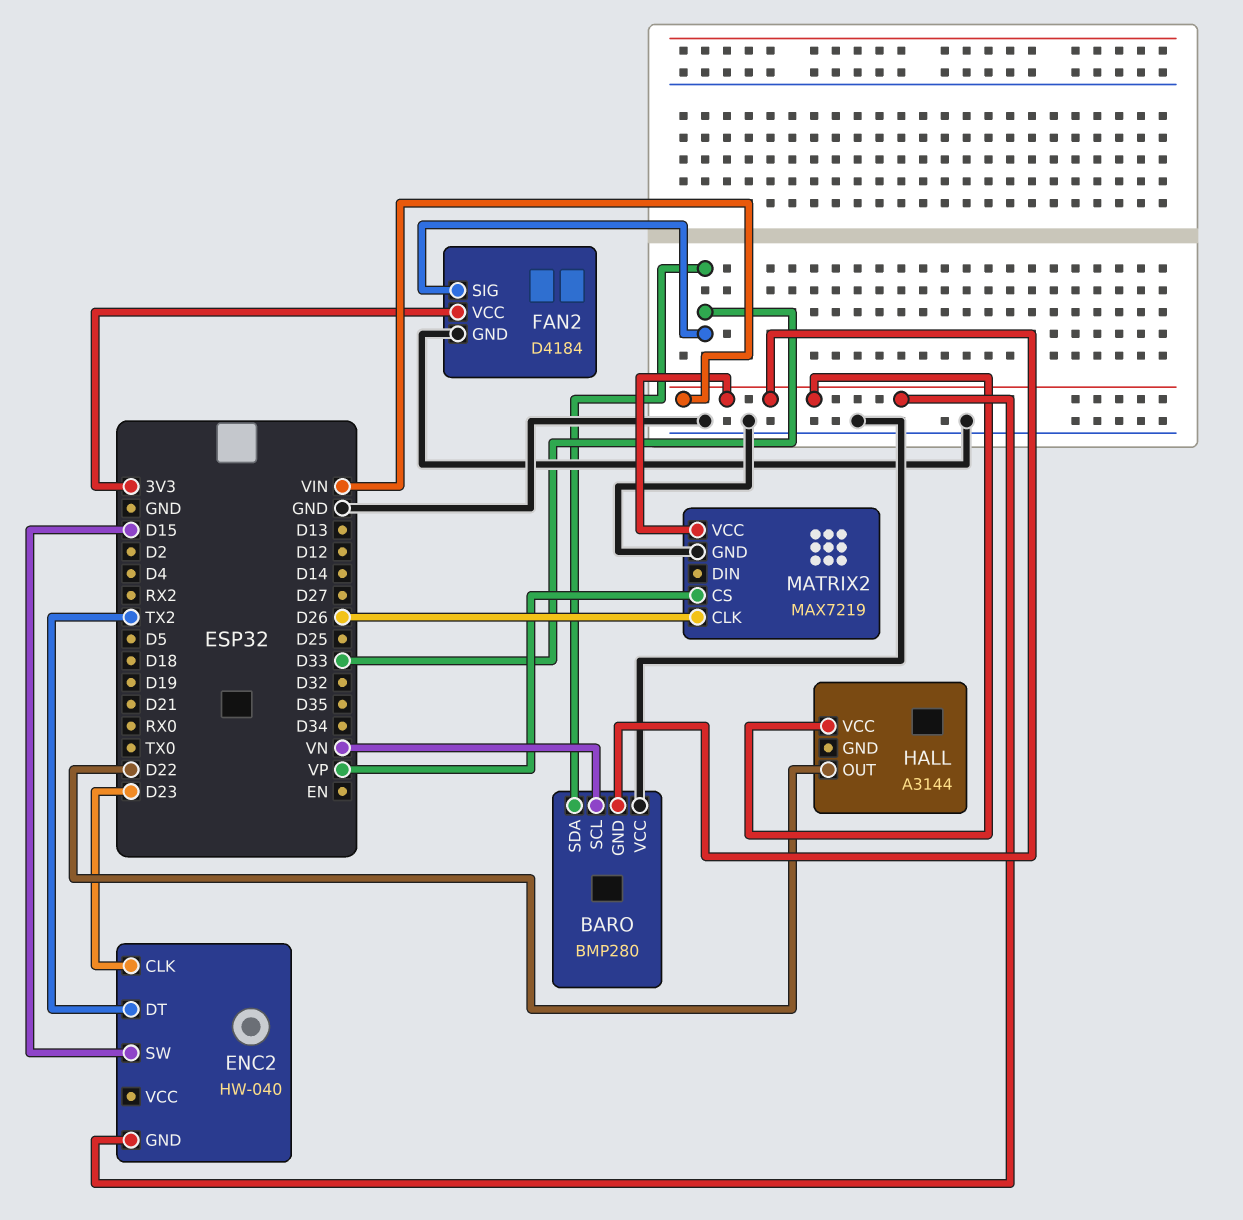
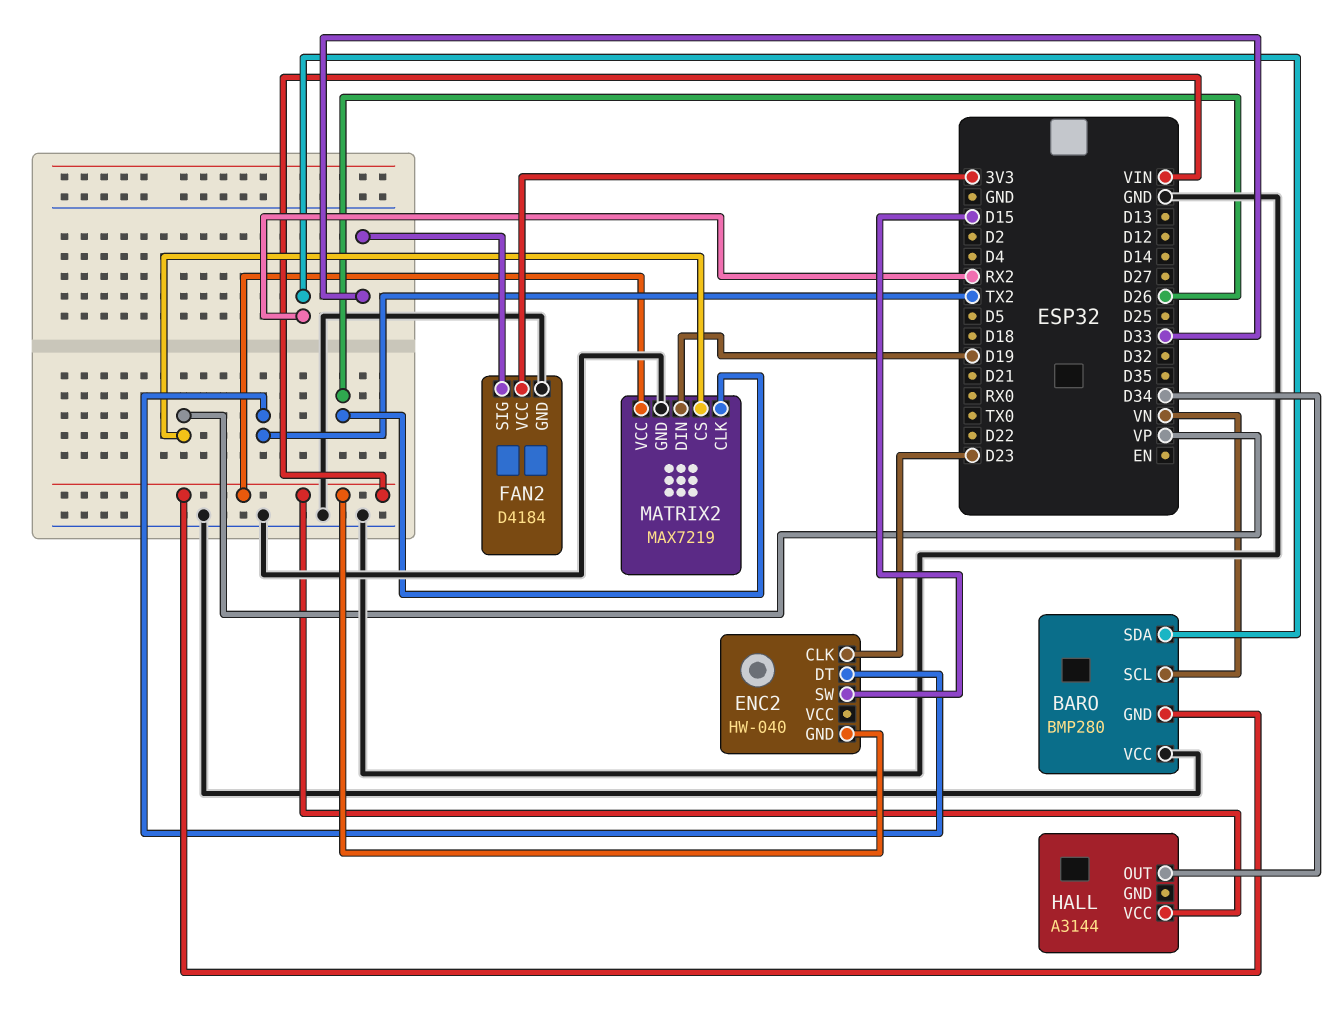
BARO pin SDA: D33 -> RX2
HALL pin OUT: D22 -> D34
MATRIX2 pin DIN: none -> D19

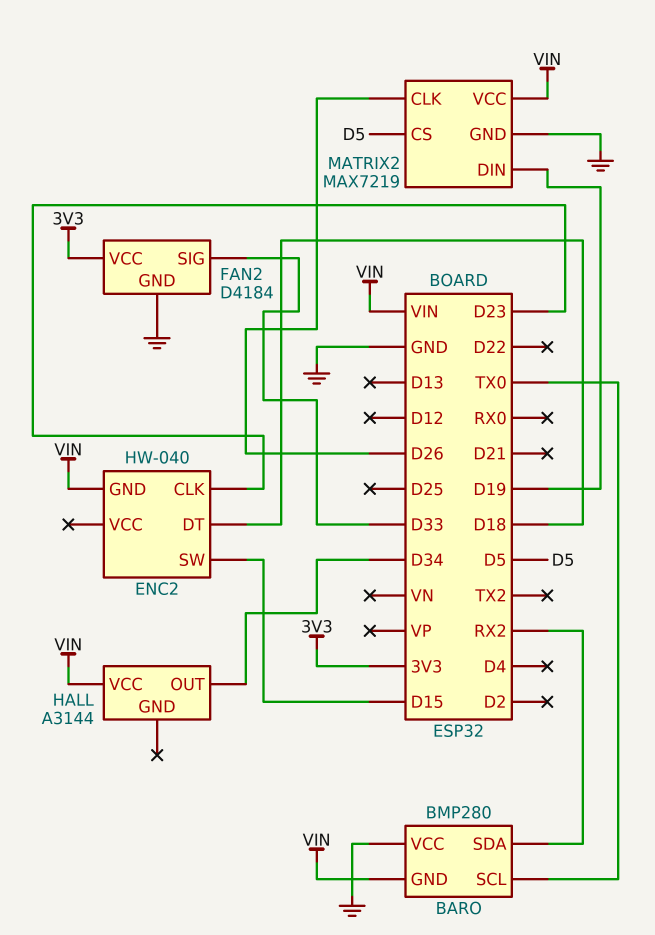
BARO pin SCL: VN -> TX0
ENC2 pin DT: TX2 -> D18
MATRIX2 pin CS: VP -> D5

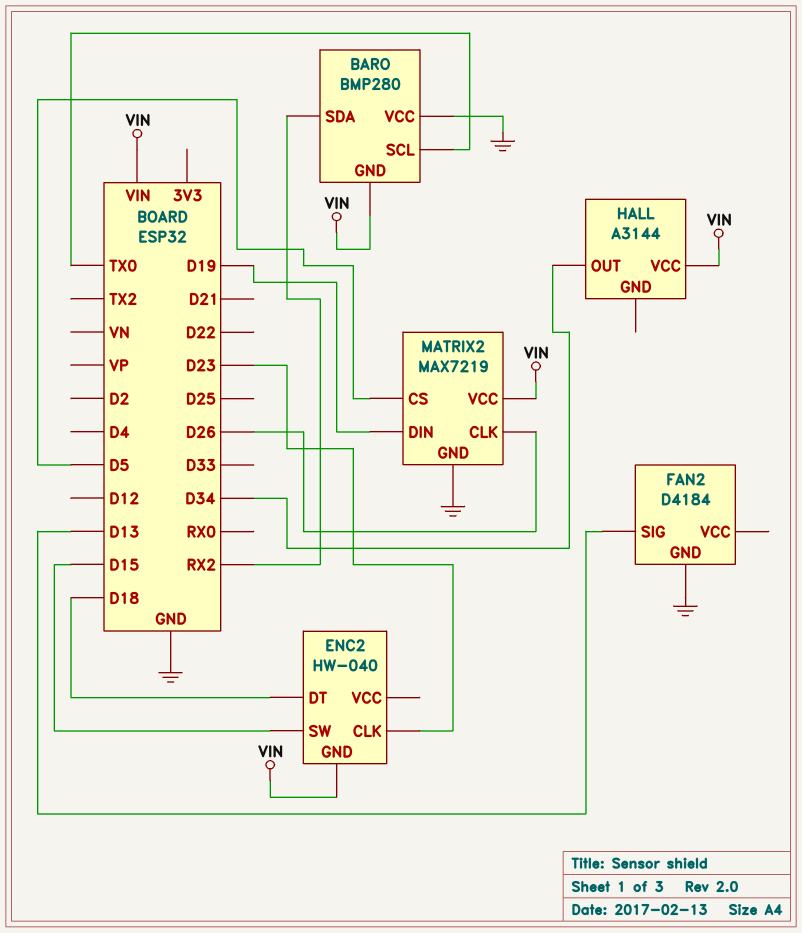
FAN2 pin SIG: D33 -> D13
FAN2 pin VCC: 3V3 -> none

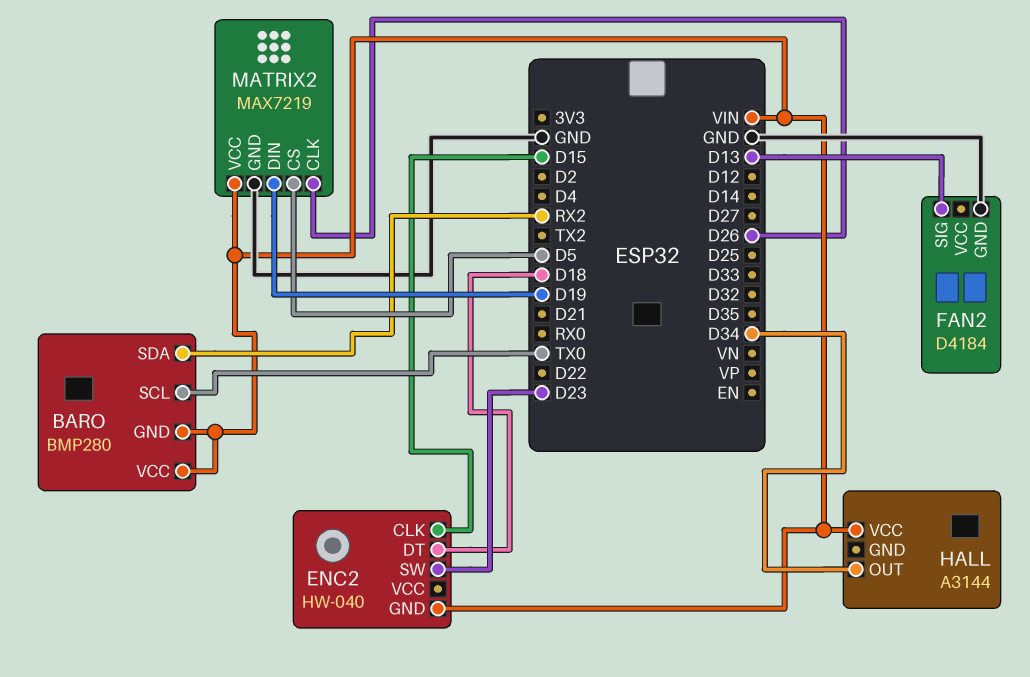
BARO pin VCC: GND -> VIN
ENC2 pin CLK: D23 -> D15
ENC2 pin SW: D15 -> D23

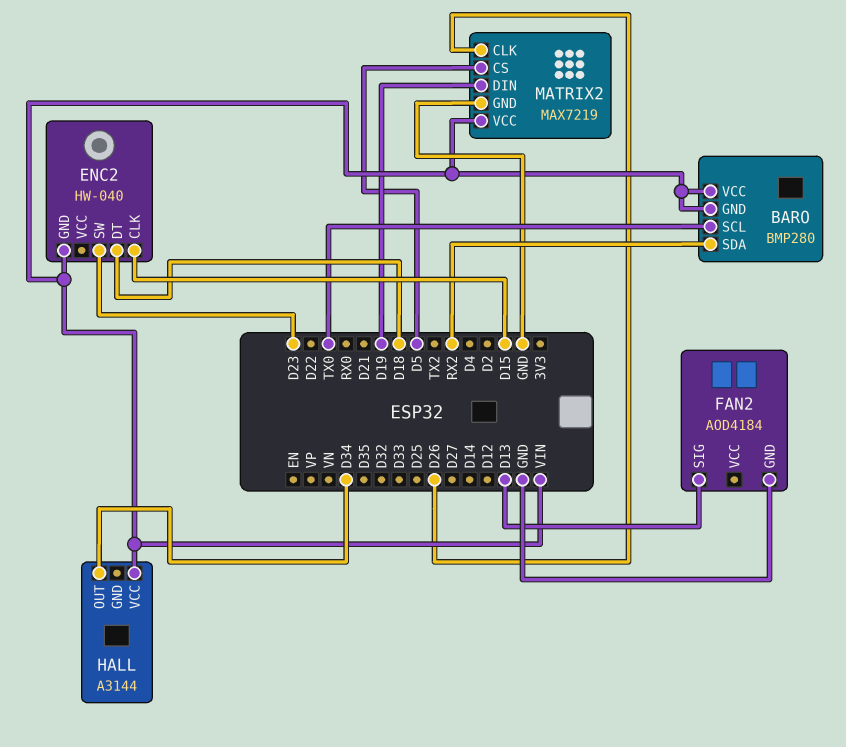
FAN2: D4184 -> AOD4184

